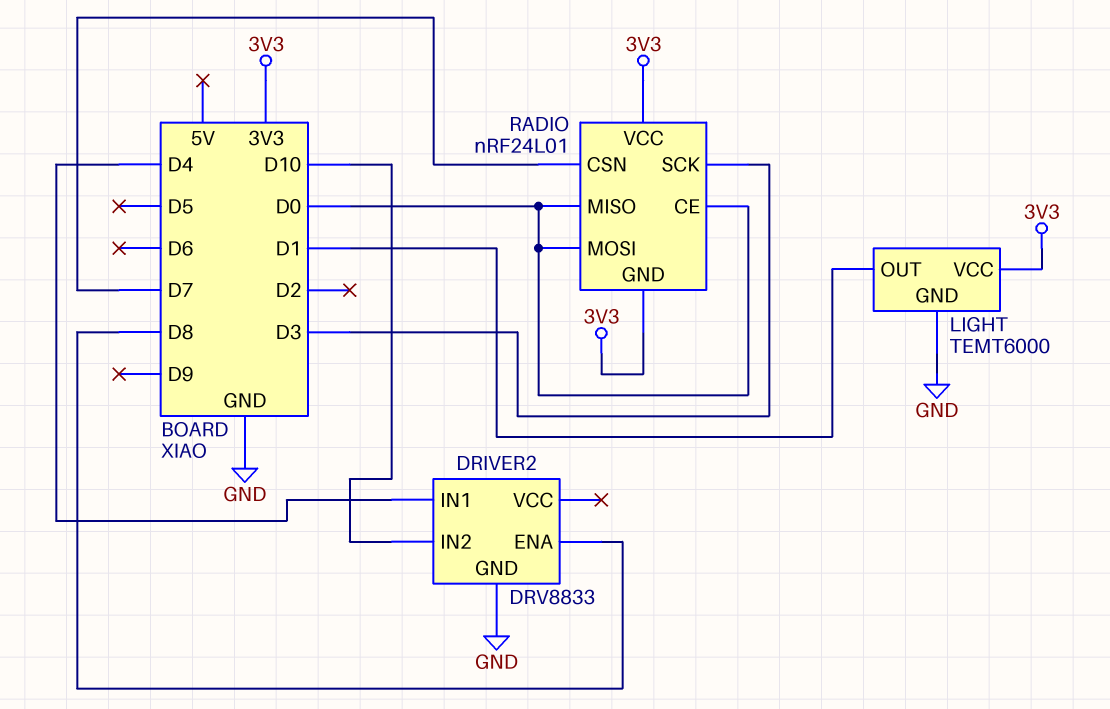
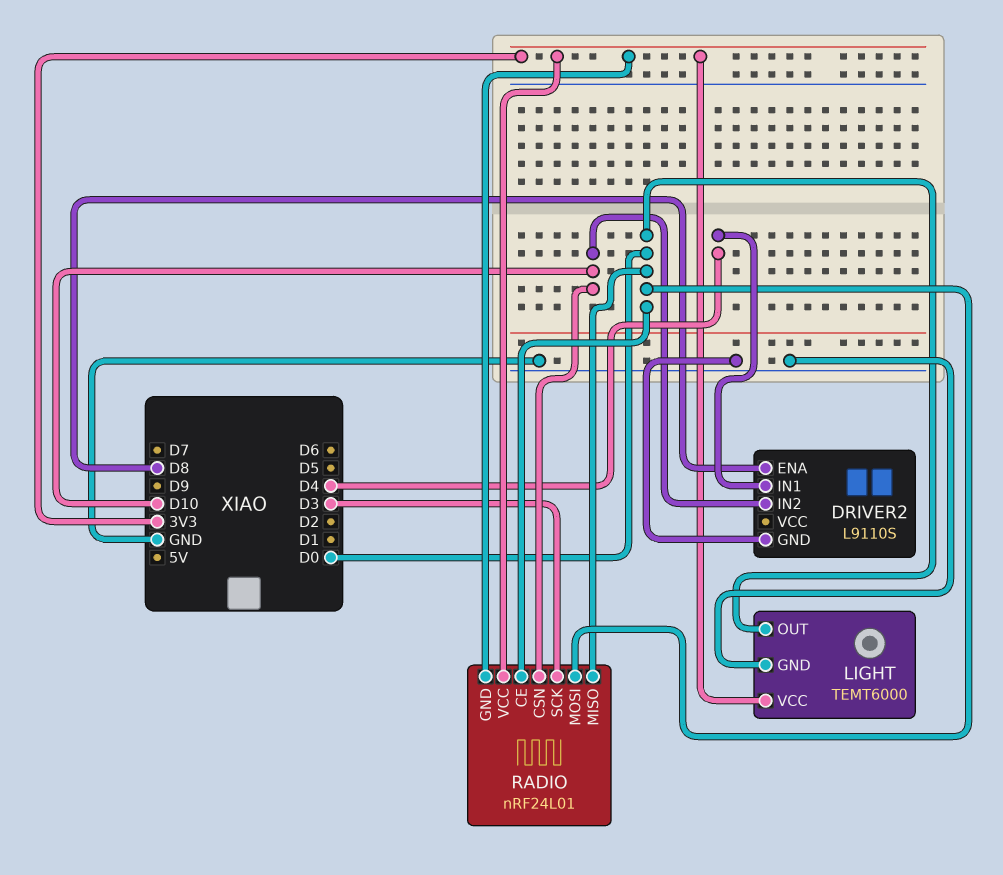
DRIVER2: DRV8833 -> L9110S
LIGHT pin OUT: D1 -> D0
RADIO pin CSN: D7 -> D10

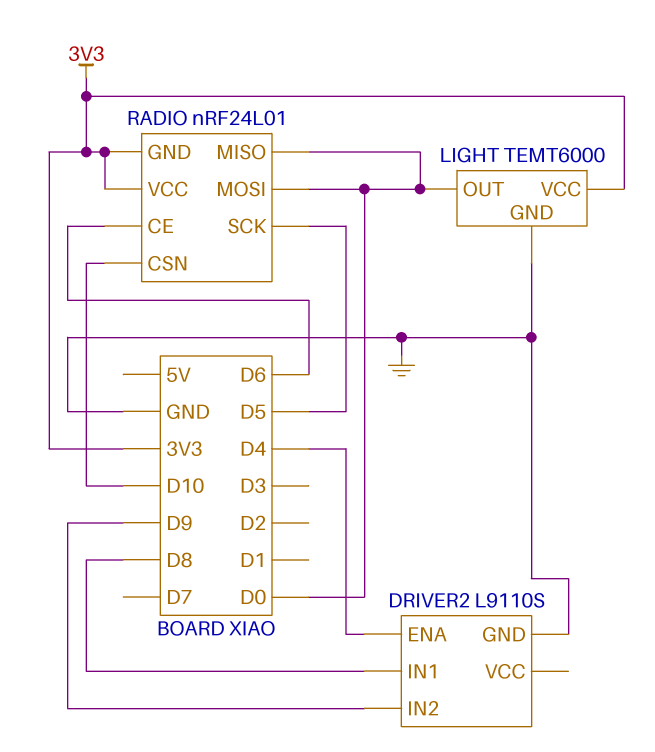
DRIVER2 pin ENA: D8 -> D4
DRIVER2 pin IN1: D4 -> D8
DRIVER2 pin IN2: D10 -> D9
RADIO pin CE: D0 -> D6
RADIO pin SCK: D3 -> D5

